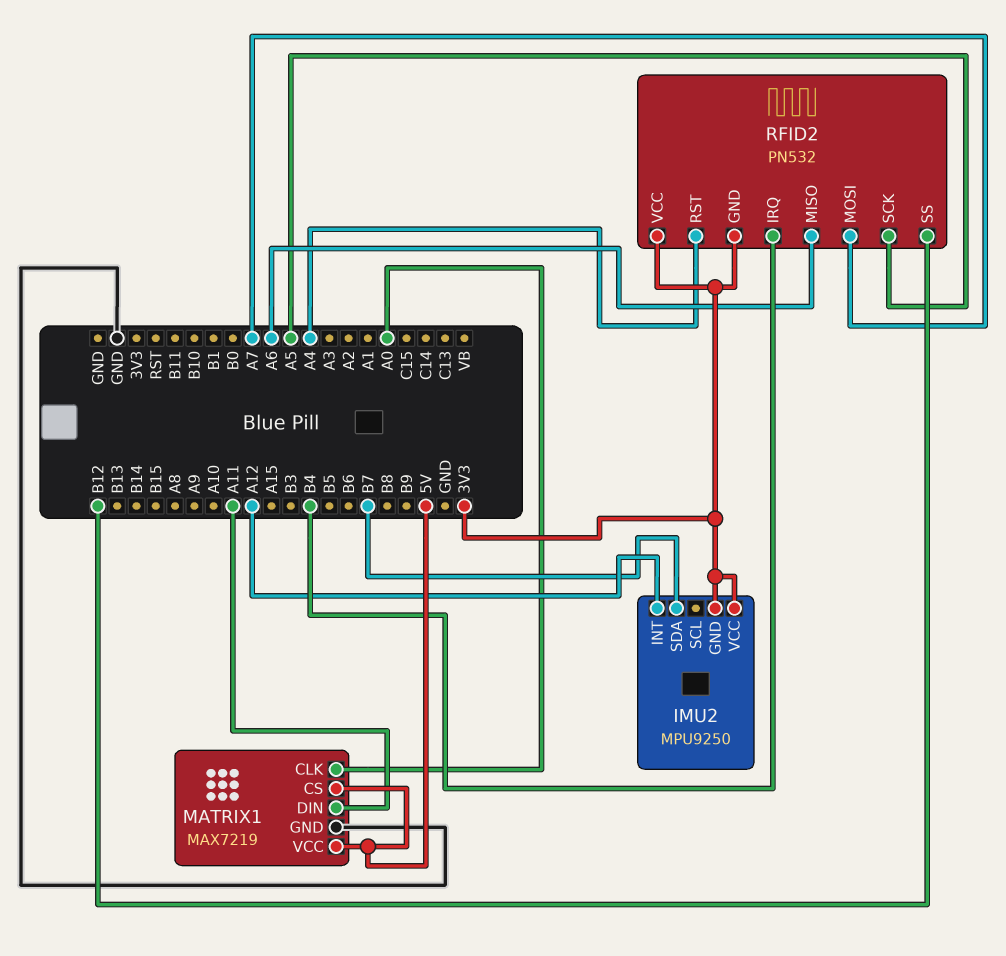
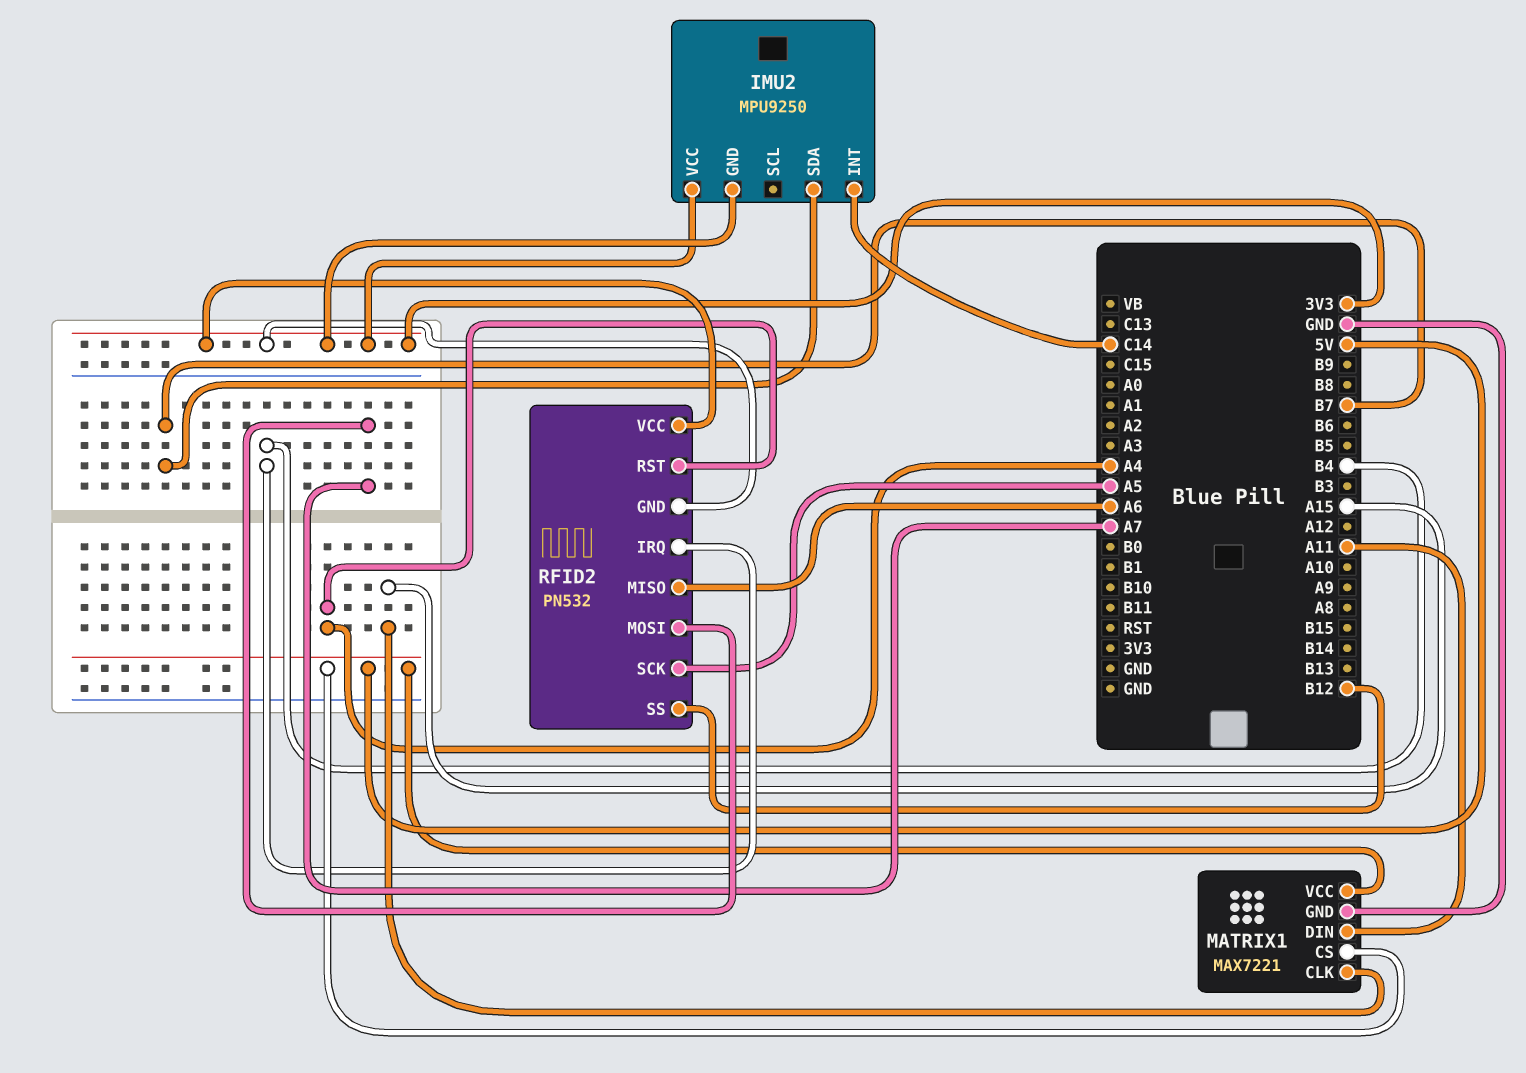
IMU2 pin INT: A12 -> C14
MATRIX1: MAX7219 -> MAX7221
MATRIX1 pin CLK: A0 -> A15

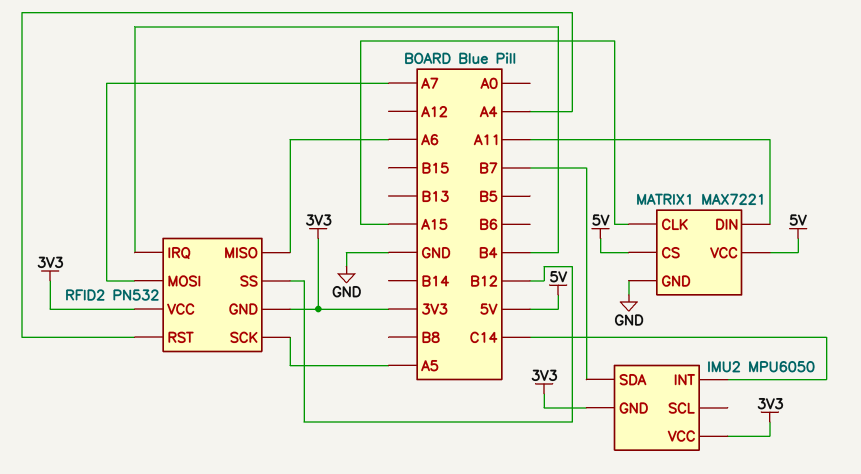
IMU2: MPU9250 -> MPU6050

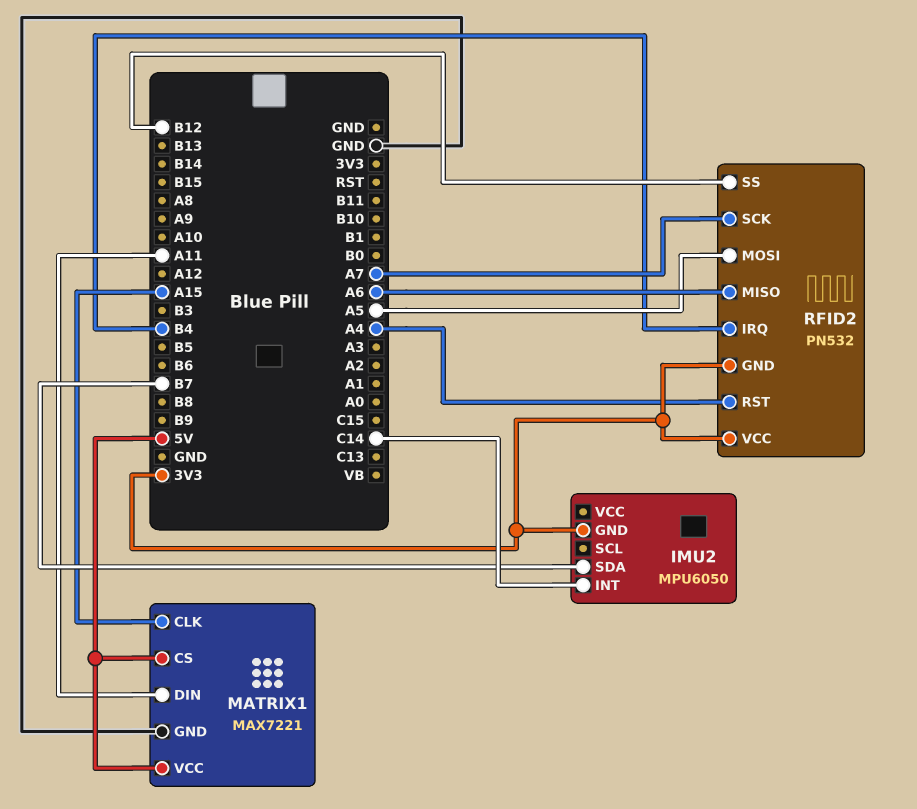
IMU2 pin VCC: 3V3 -> none
RFID2 pin MOSI: A7 -> A5
RFID2 pin SCK: A5 -> A7

